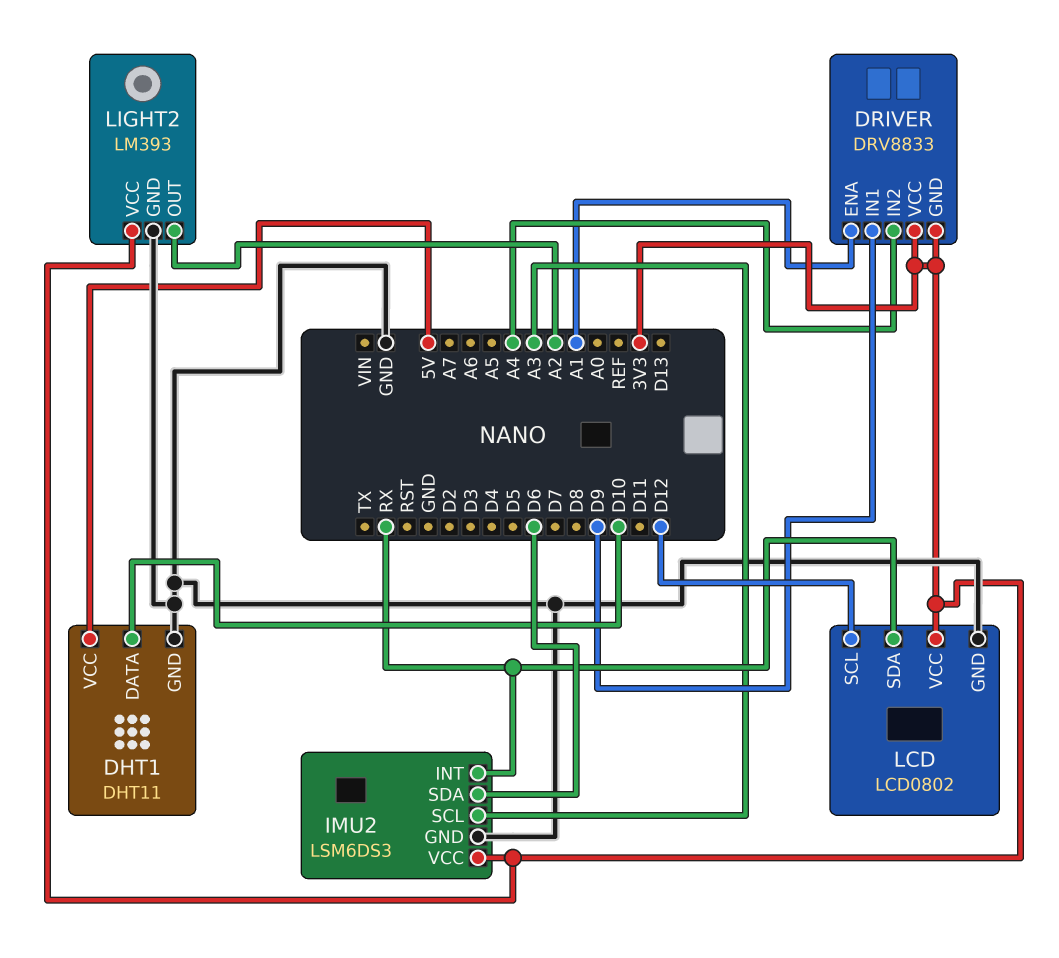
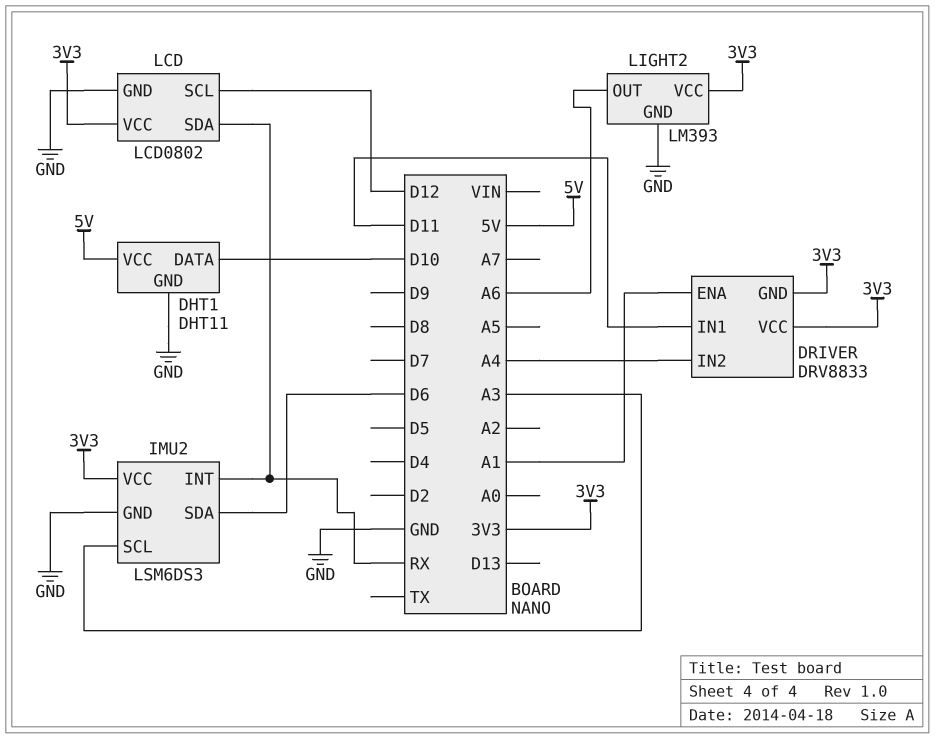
DRIVER pin IN1: D9 -> D11
LIGHT2 pin OUT: A2 -> A6

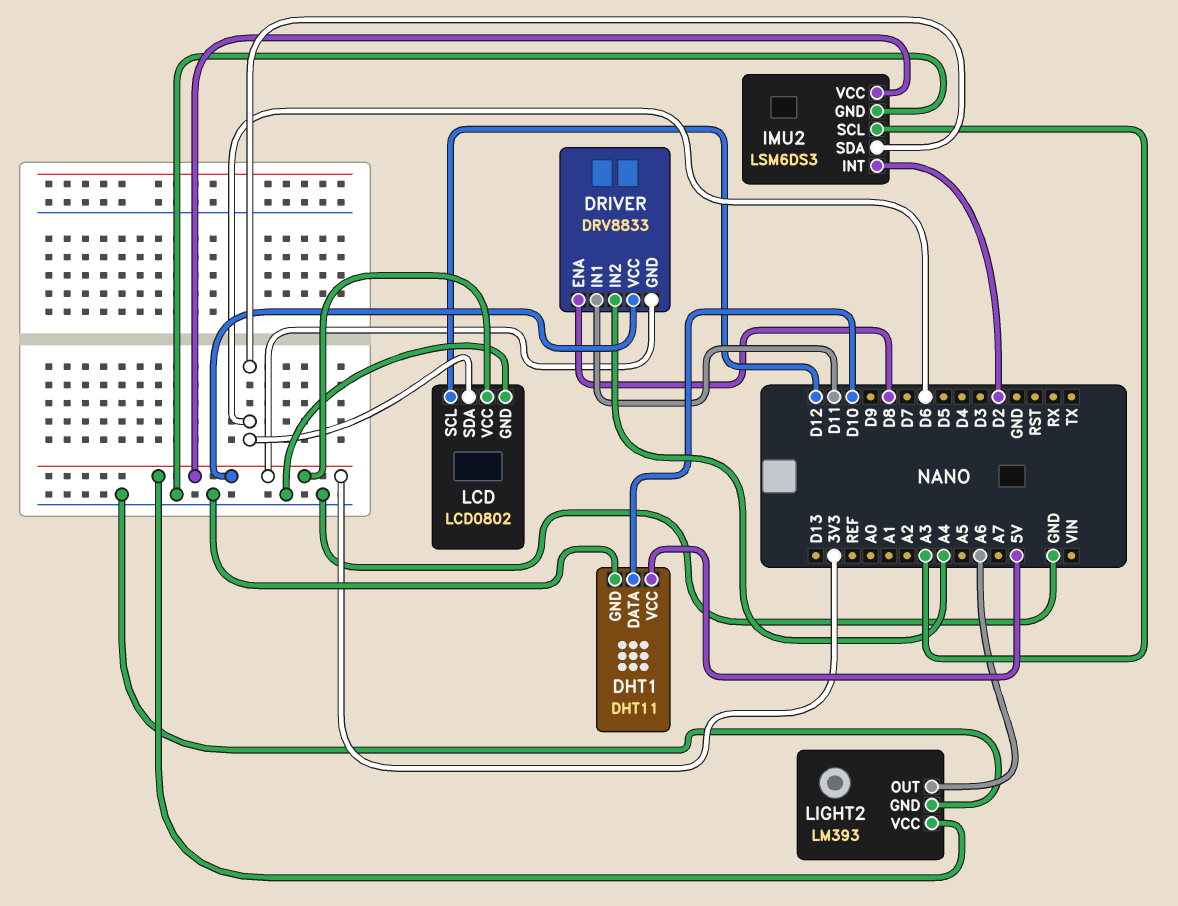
DRIVER pin ENA: A1 -> D8
IMU2 pin INT: RX -> D2
LCD pin SDA: RX -> D6

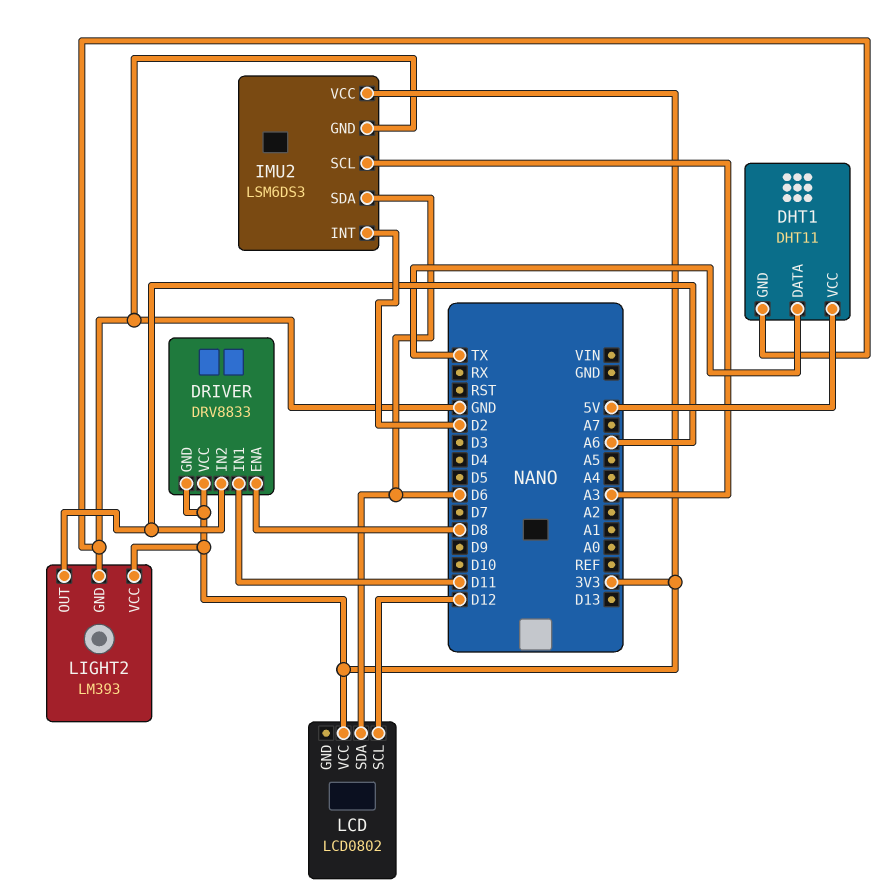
DHT1 pin DATA: D10 -> TX
DRIVER pin IN2: A4 -> A6
LCD pin GND: GND -> none

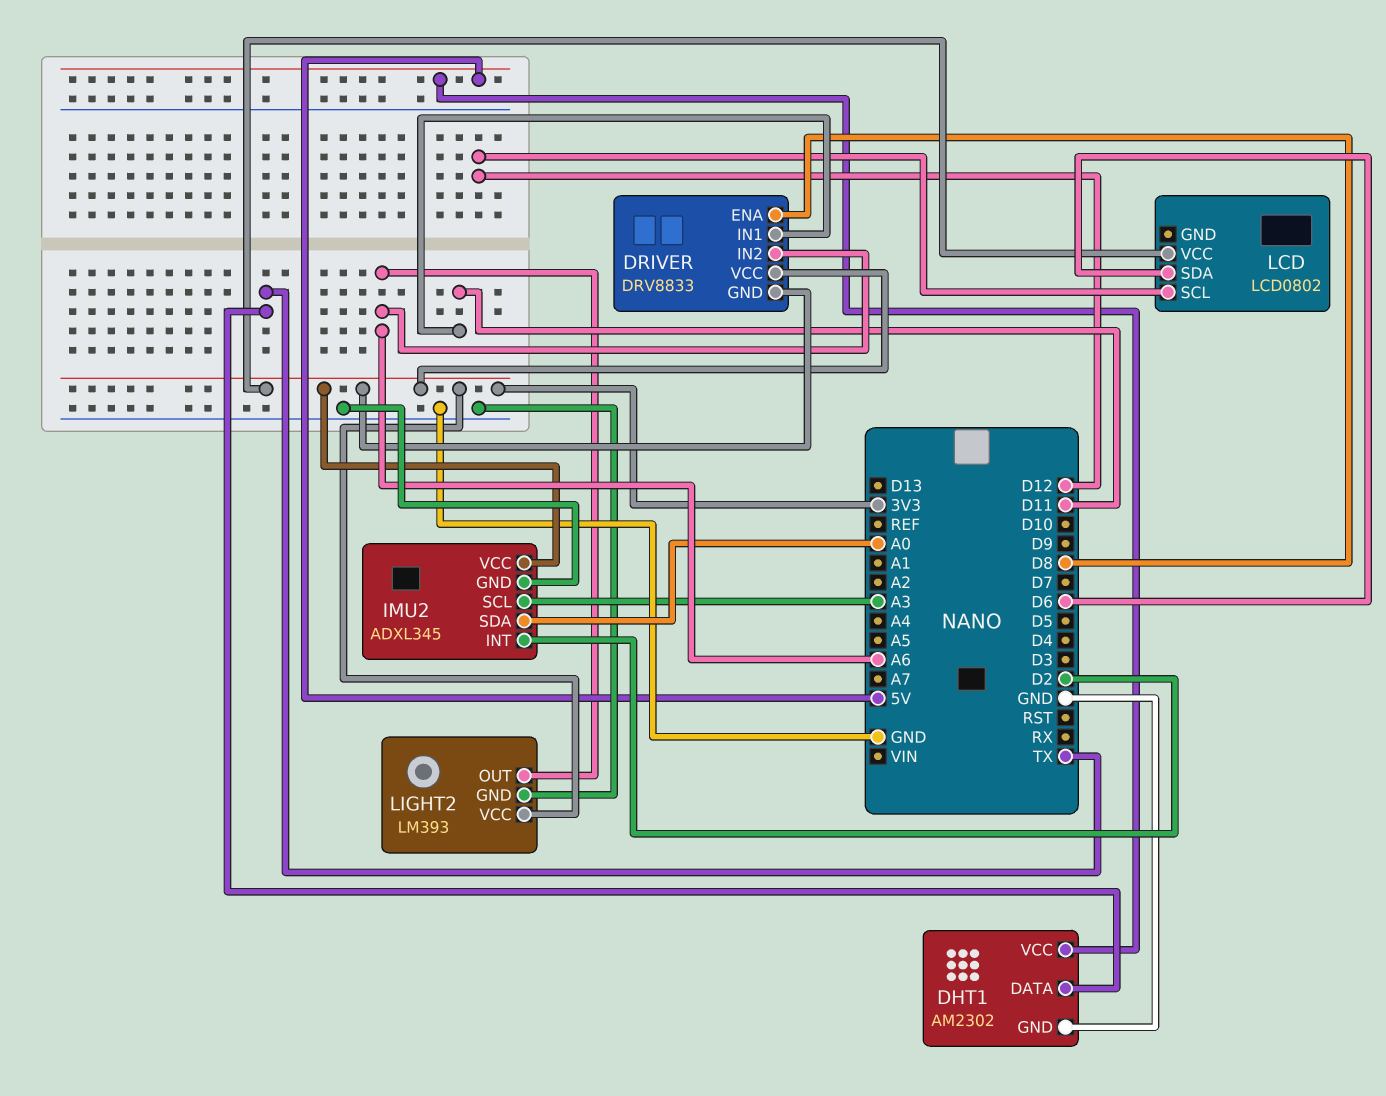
DHT1: DHT11 -> AM2302
IMU2: LSM6DS3 -> ADXL345
IMU2 pin SDA: D6 -> A0

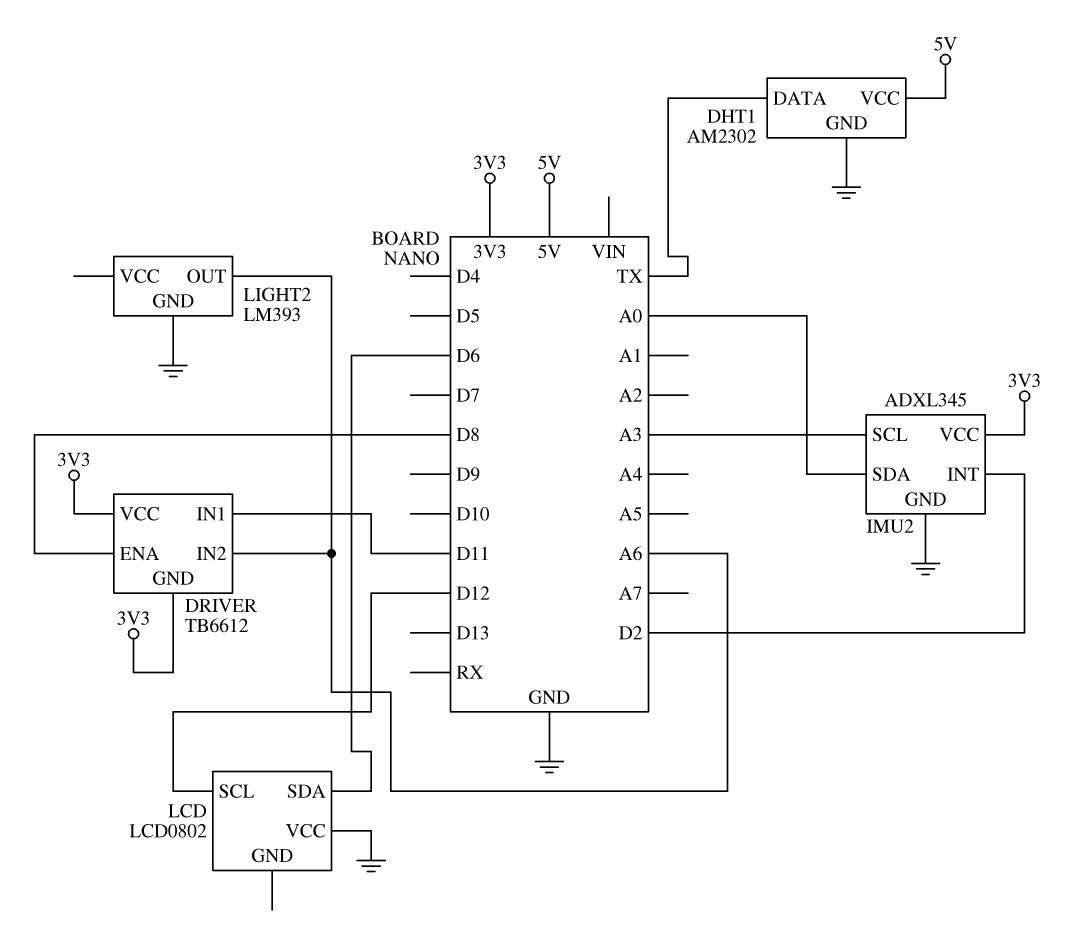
DRIVER: DRV8833 -> TB6612
LCD pin VCC: 3V3 -> GND
LIGHT2 pin VCC: 3V3 -> none

